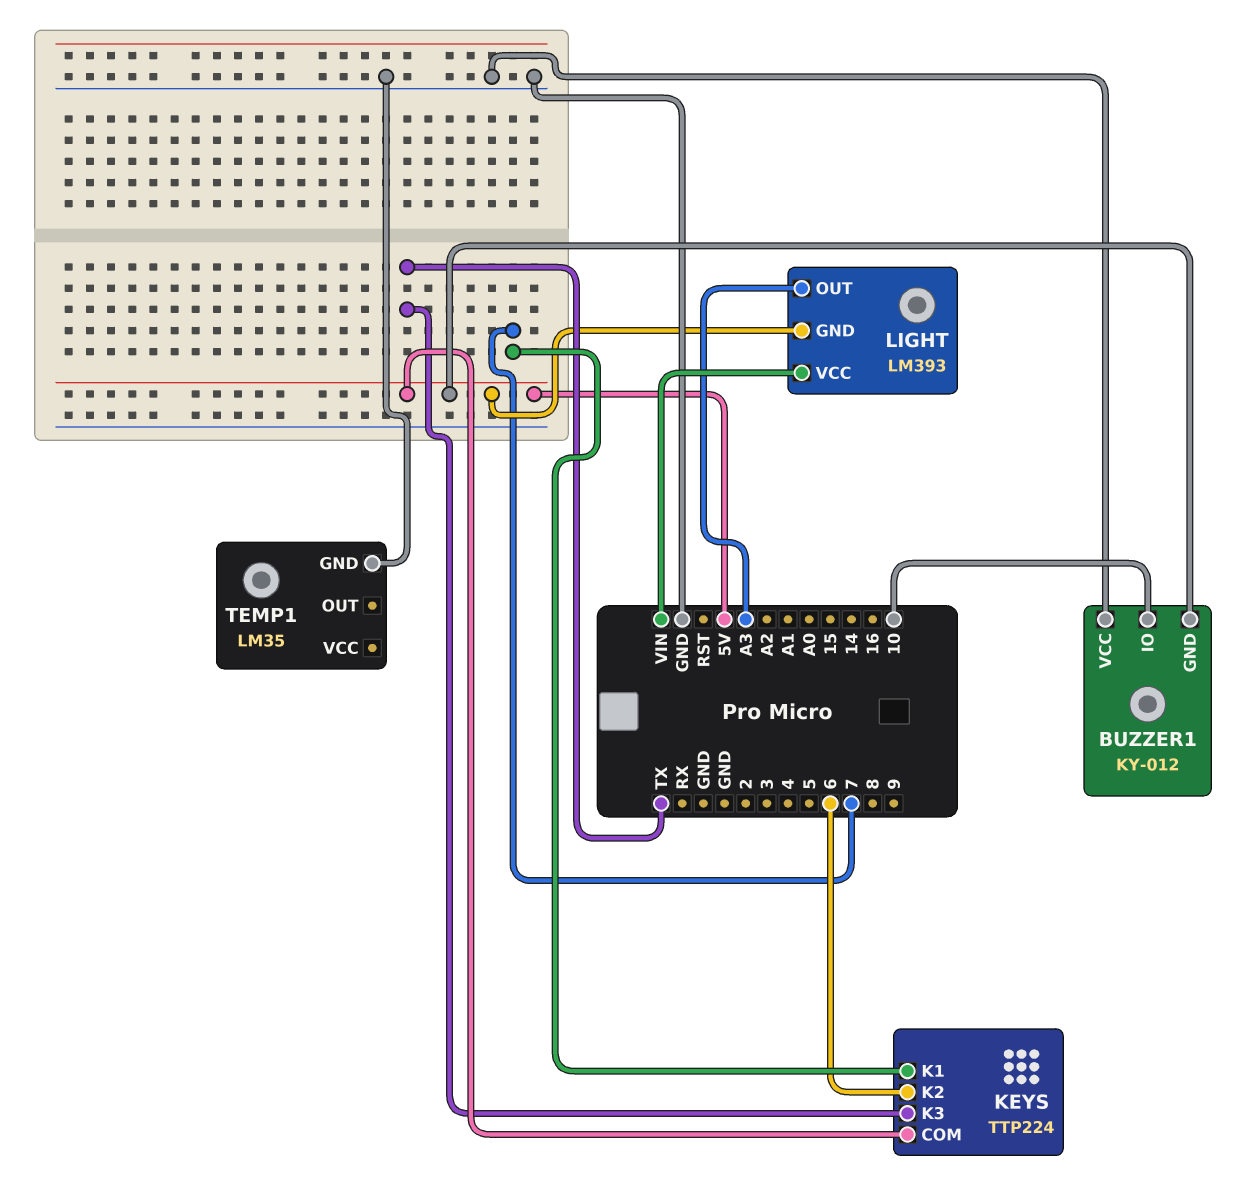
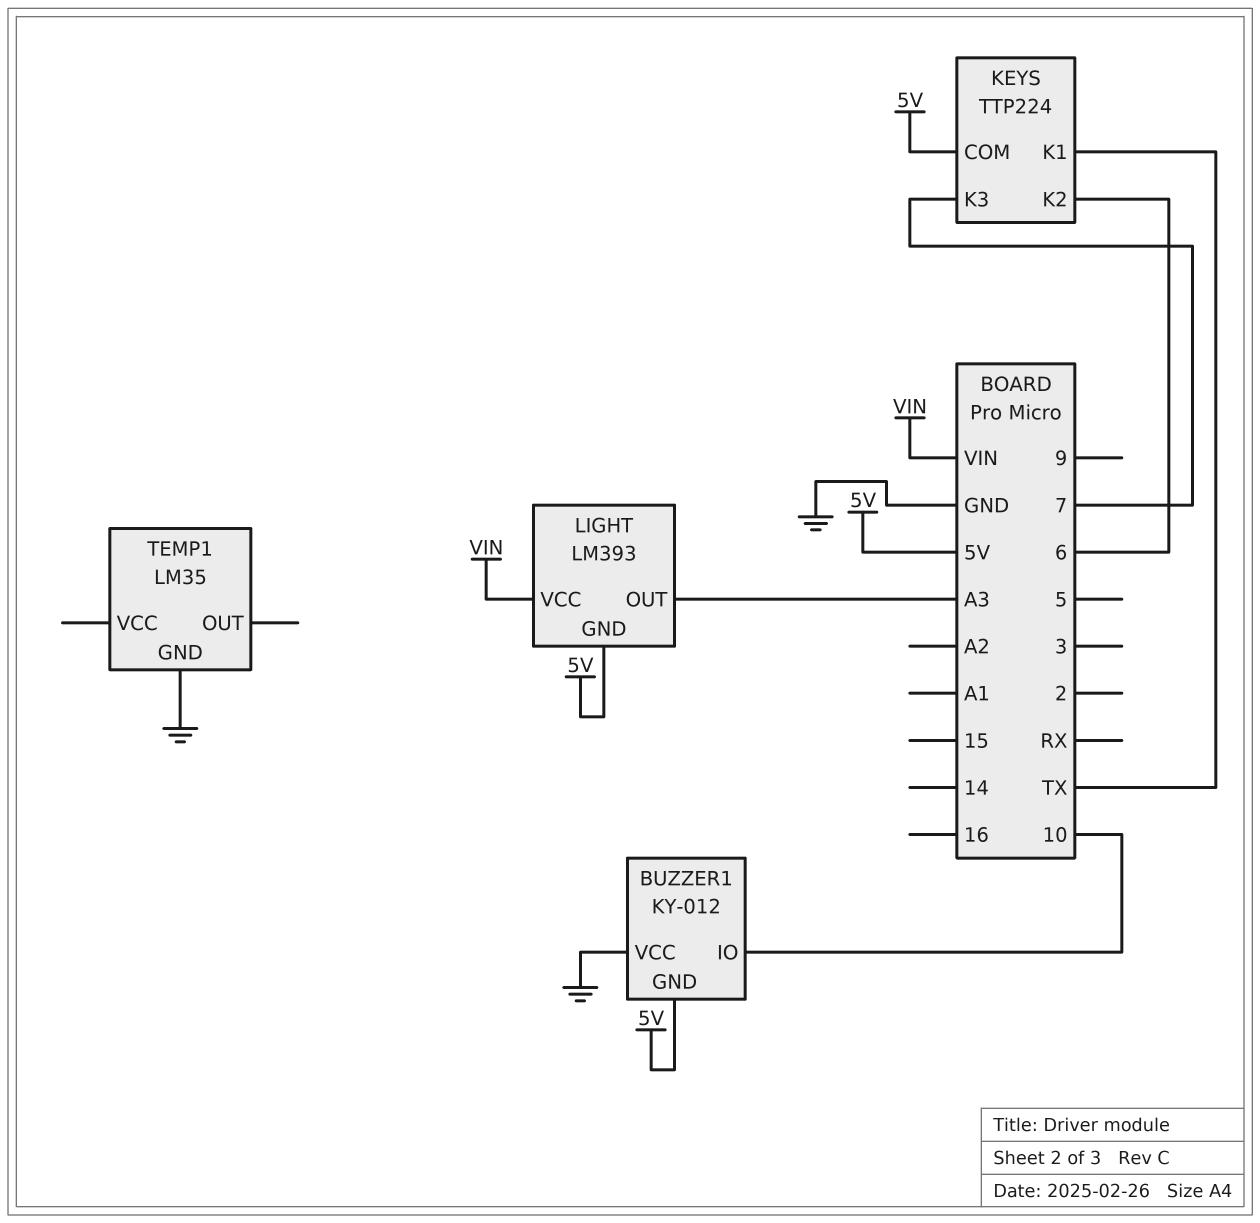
KEYS pin K1: 7 -> TX
KEYS pin K3: TX -> 7

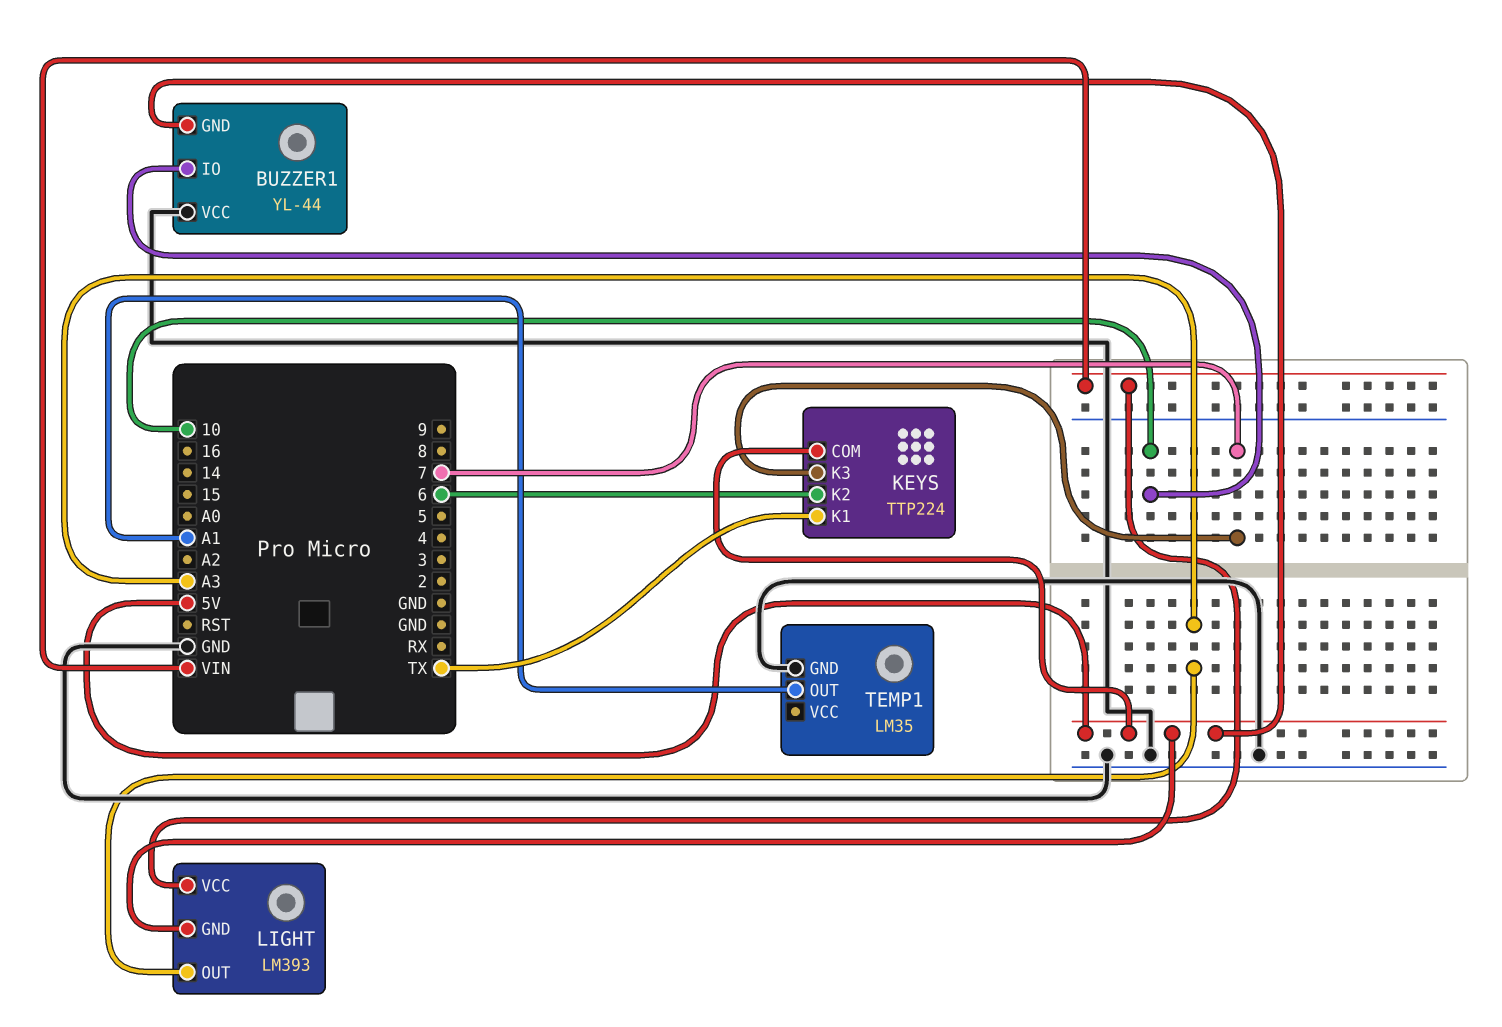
BUZZER1: KY-012 -> YL-44
TEMP1 pin OUT: none -> A1

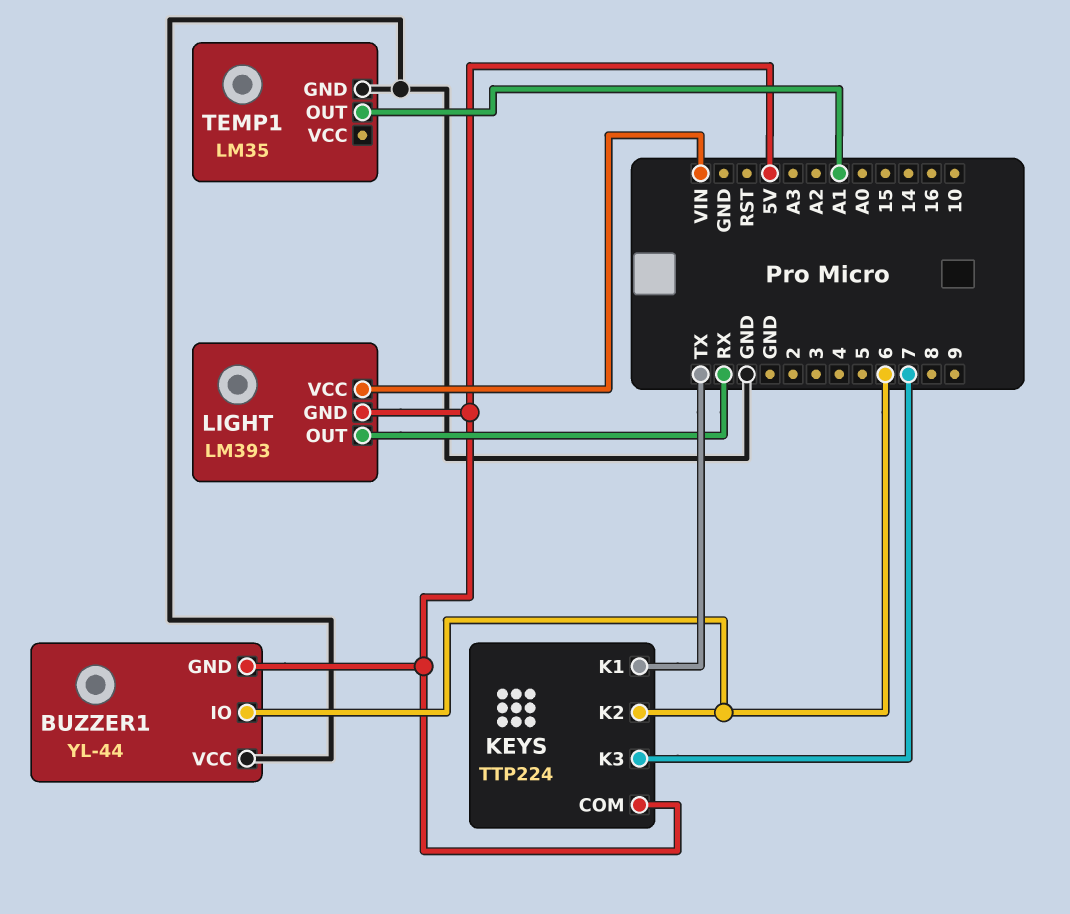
BUZZER1 pin IO: 10 -> 6
LIGHT pin OUT: A3 -> RX

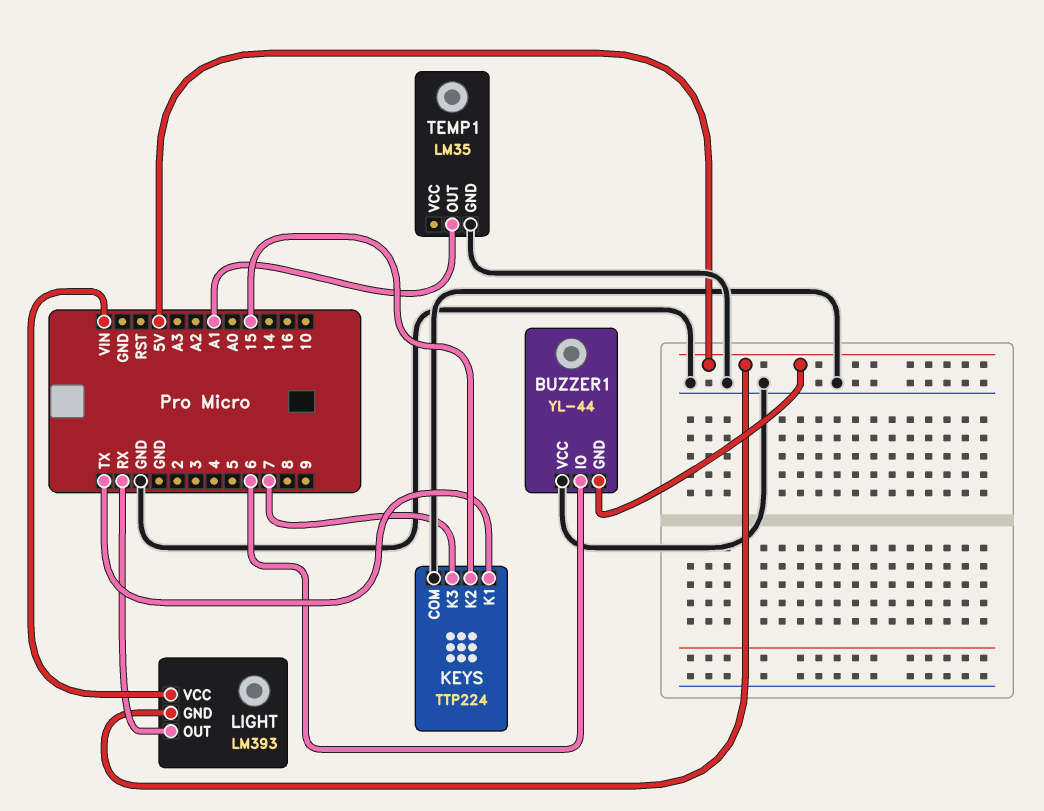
KEYS pin COM: 5V -> GND
KEYS pin K2: 6 -> 15

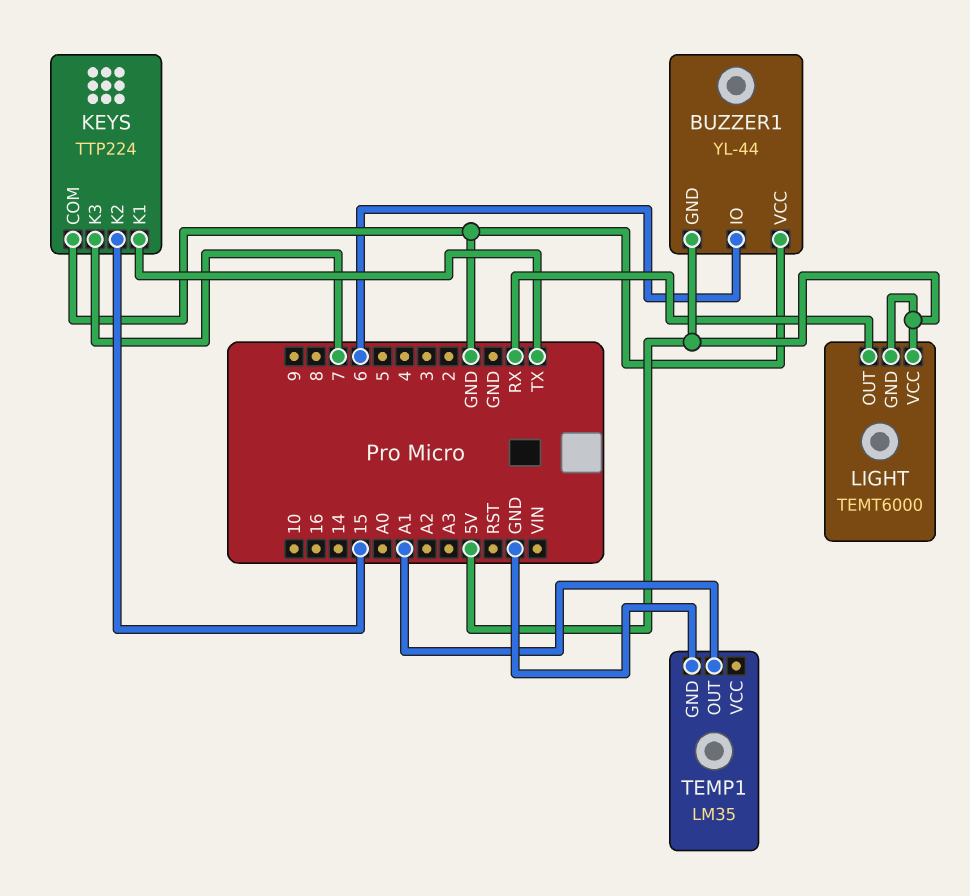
LIGHT: LM393 -> TEMT6000
LIGHT pin VCC: VIN -> 5V

